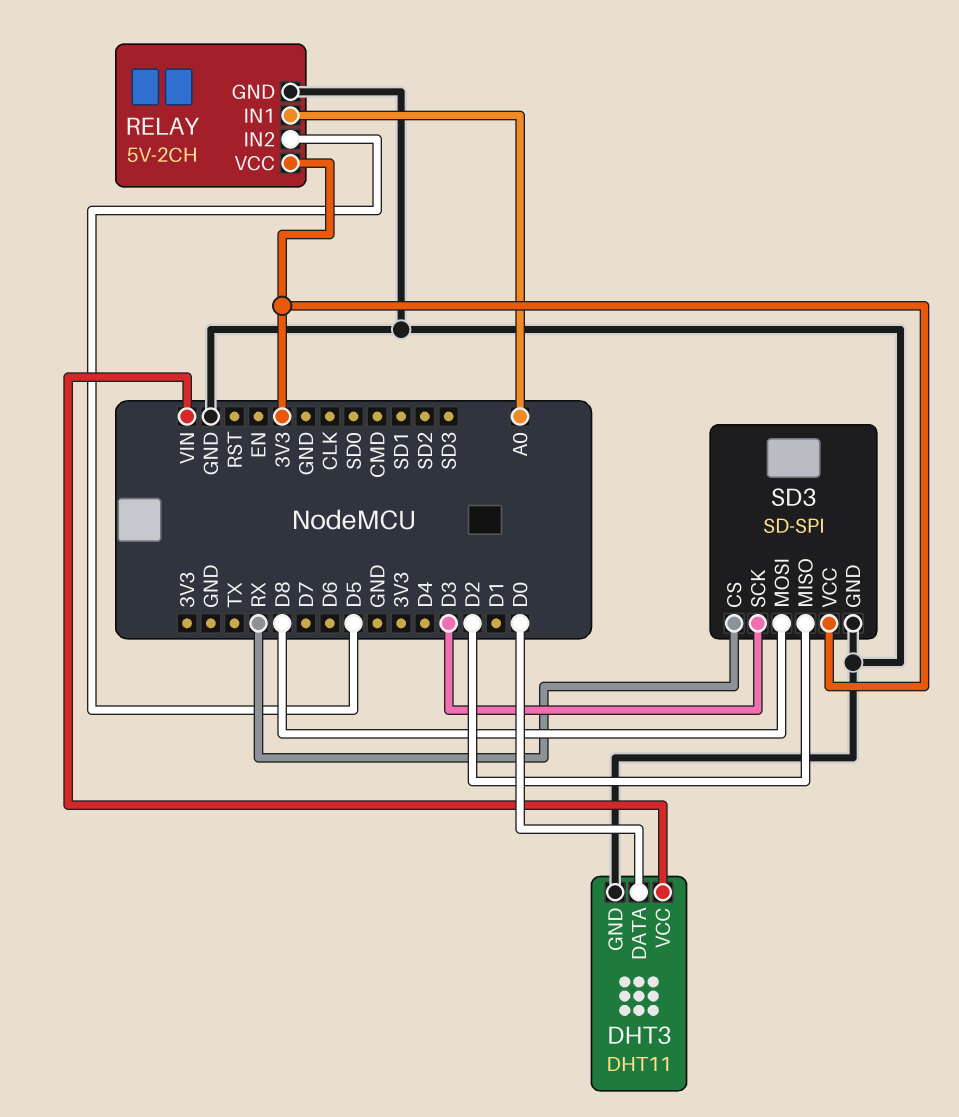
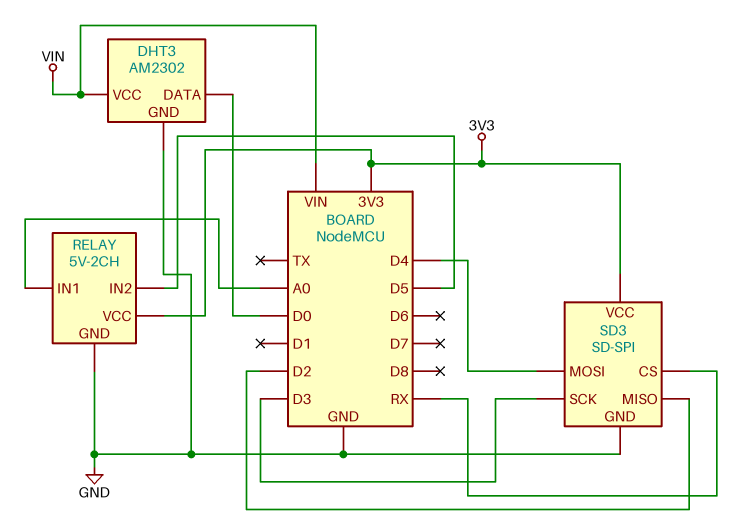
DHT3: DHT11 -> AM2302
SD3 pin MOSI: D8 -> D4

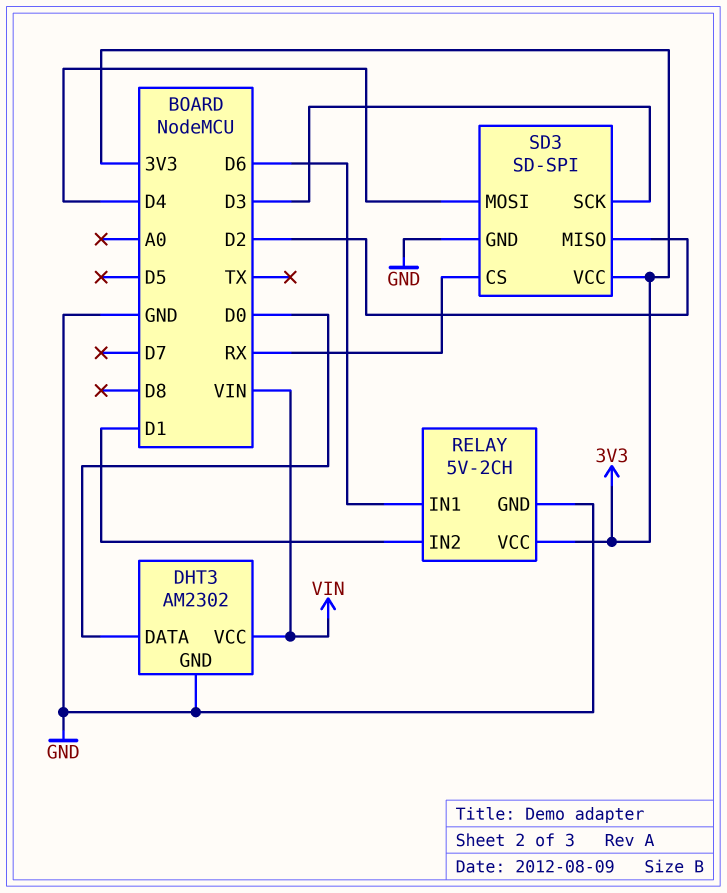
RELAY pin IN1: A0 -> D6
RELAY pin IN2: D5 -> D1

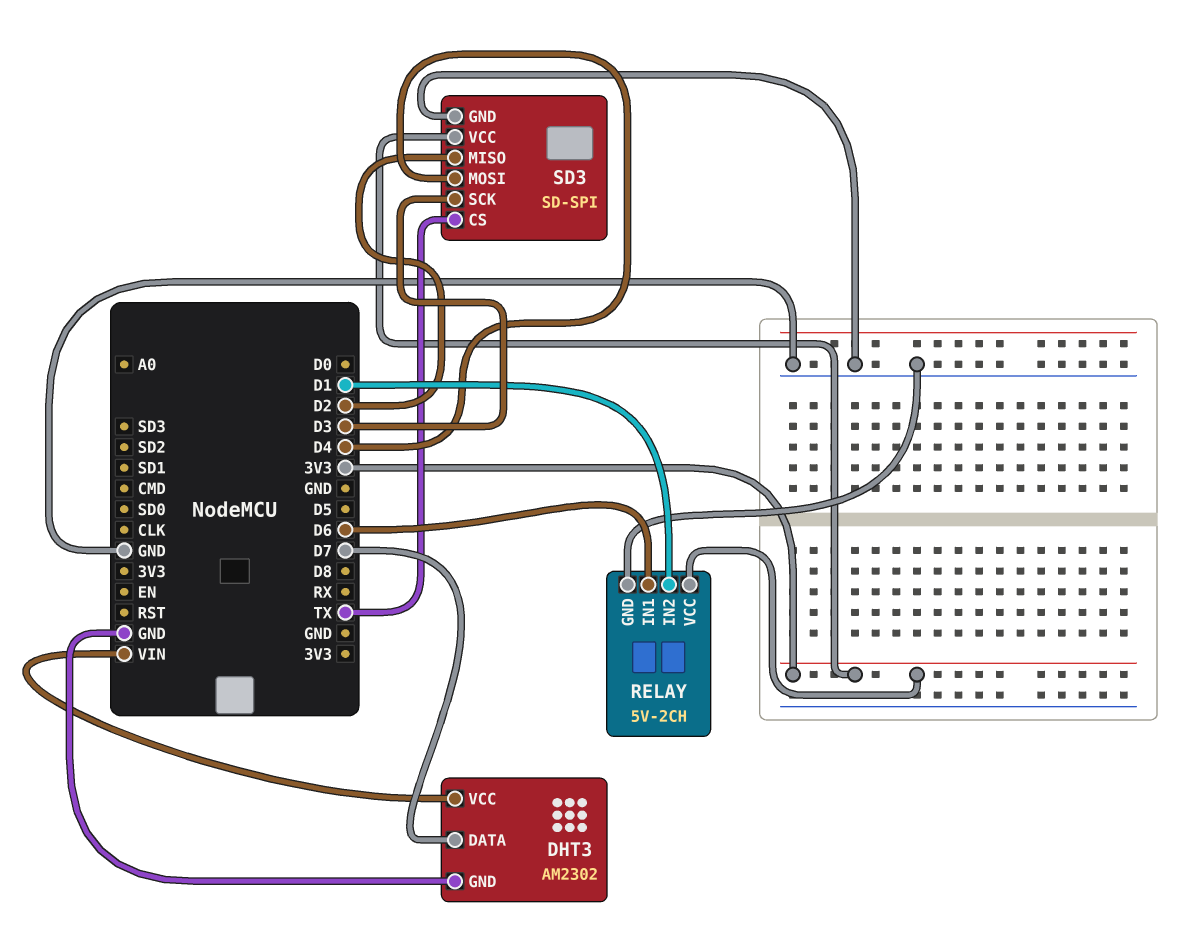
DHT3 pin DATA: D0 -> D7
SD3 pin CS: RX -> TX

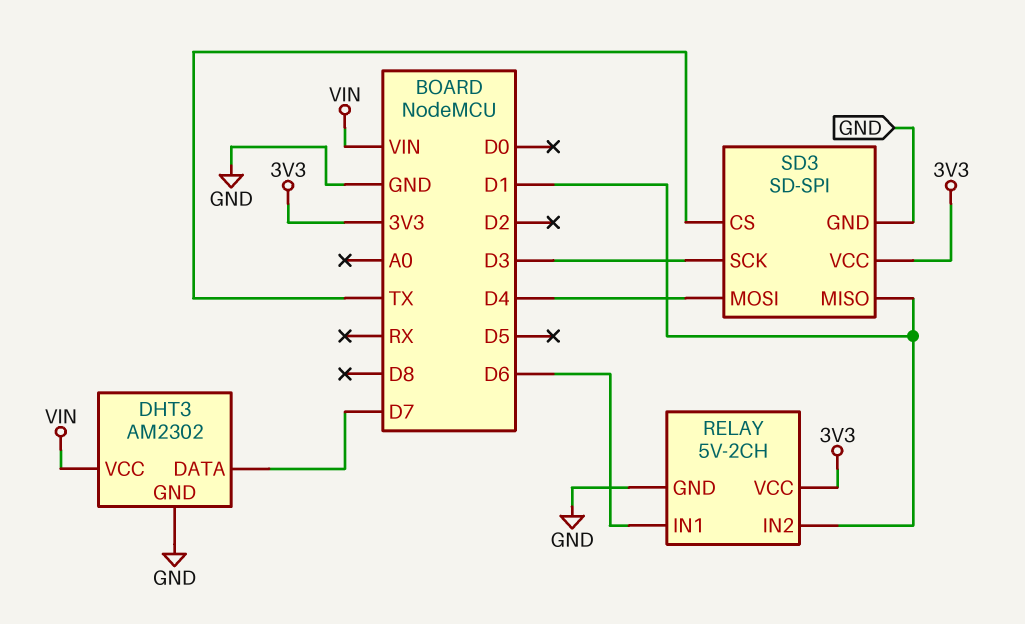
SD3 pin MISO: D2 -> D1

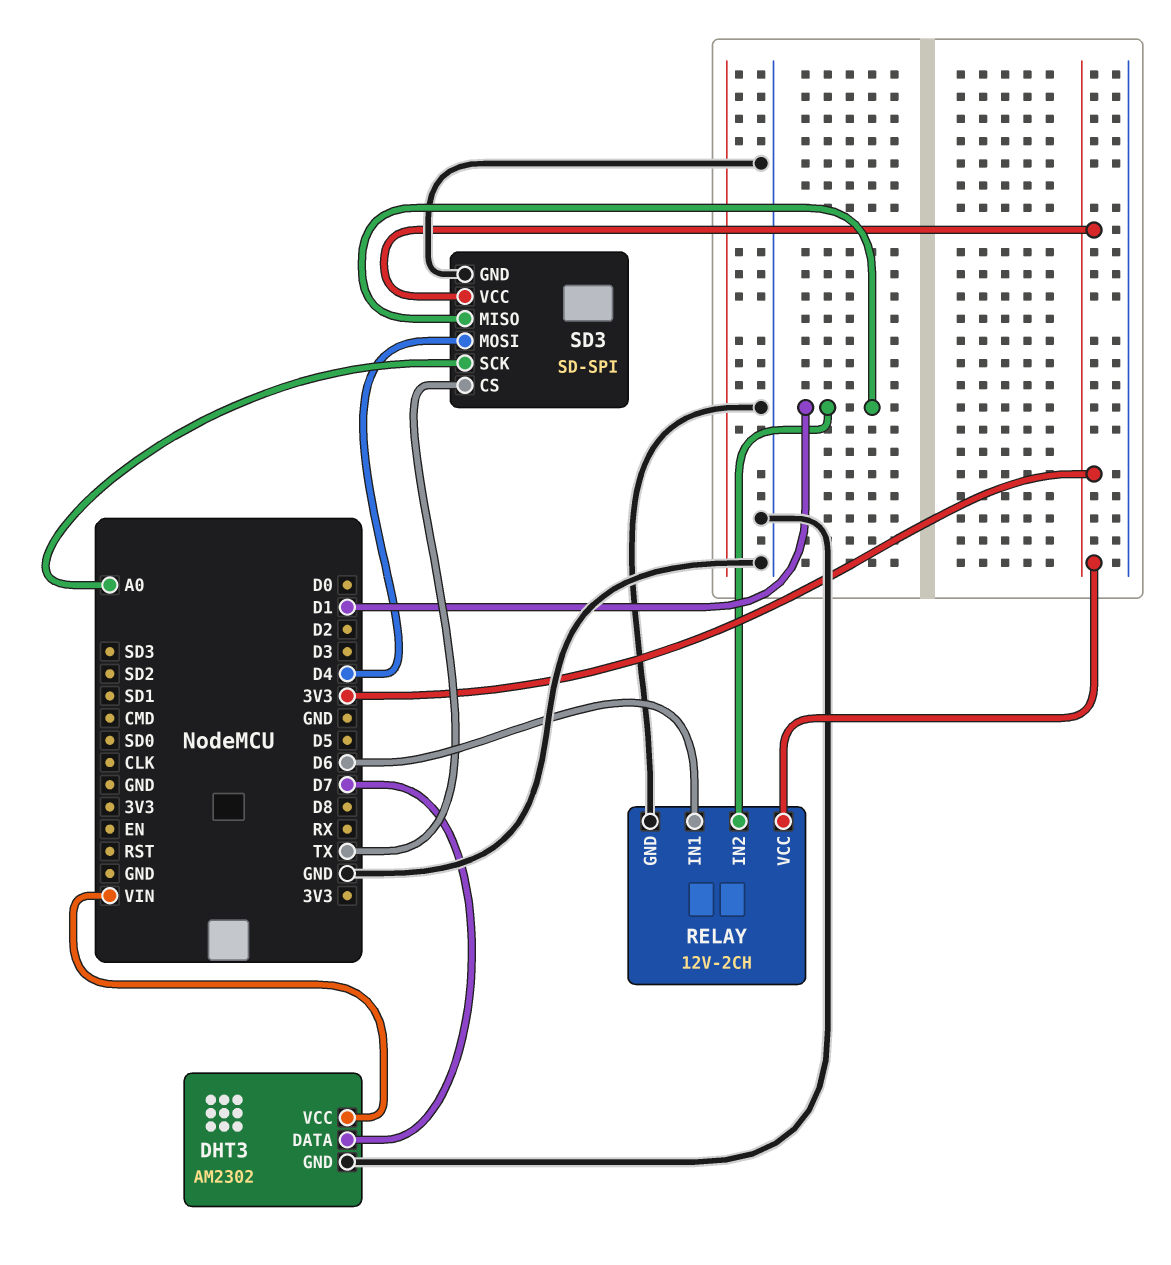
RELAY: 5V-2CH -> 12V-2CH
SD3 pin SCK: D3 -> A0

